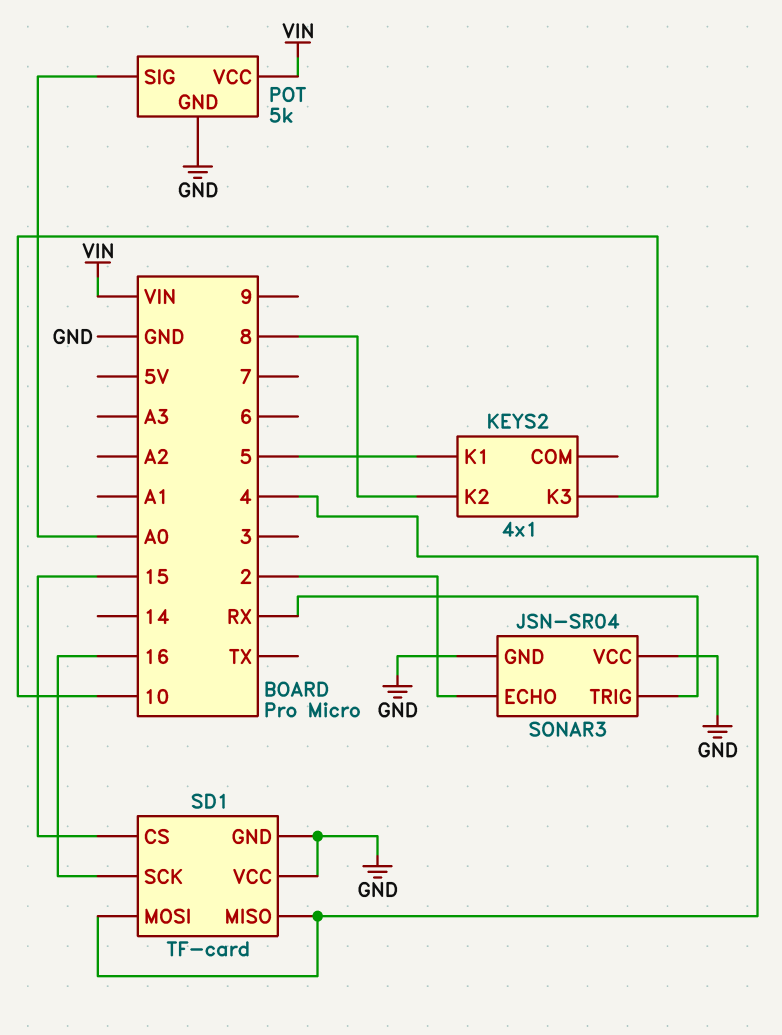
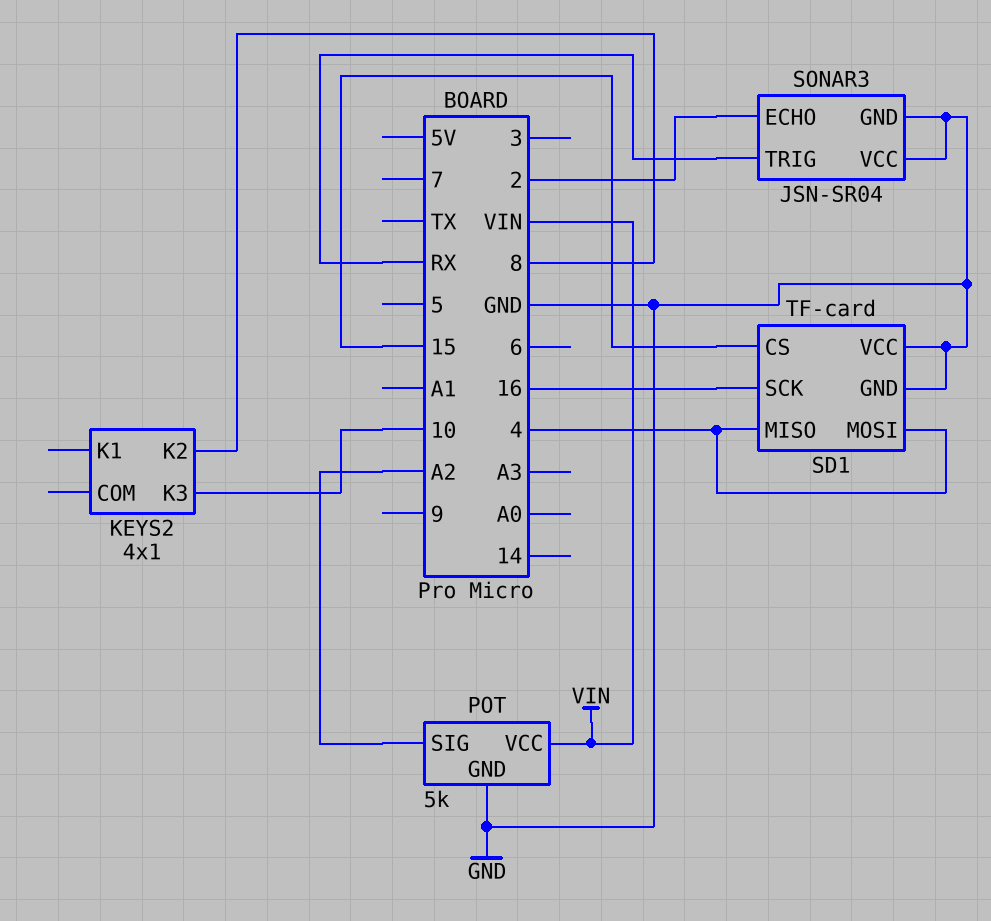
KEYS2 pin K1: 5 -> none
POT pin SIG: A0 -> A2

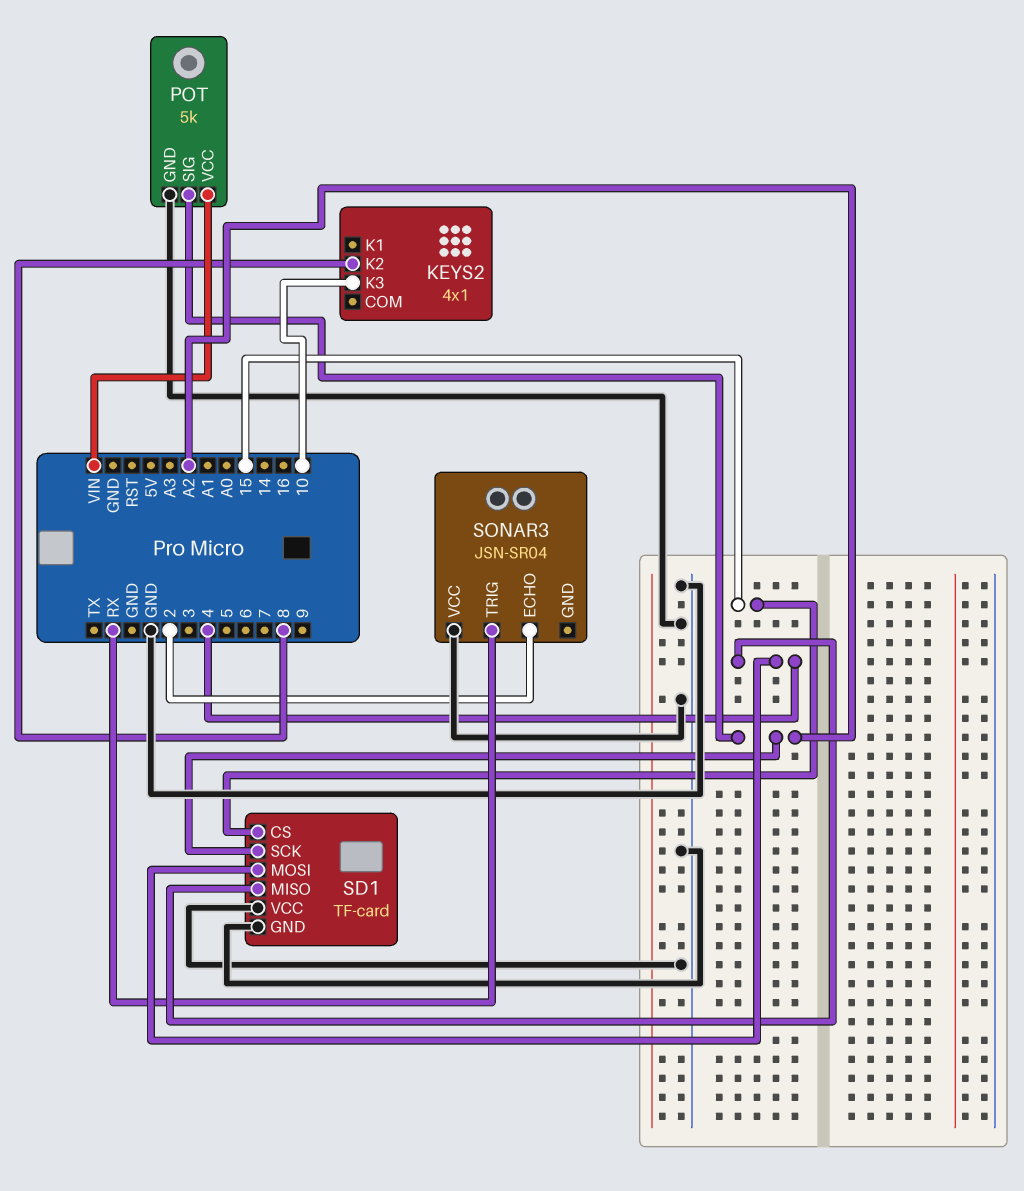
SD1 pin SCK: 16 -> A2
SONAR3 pin GND: GND -> none

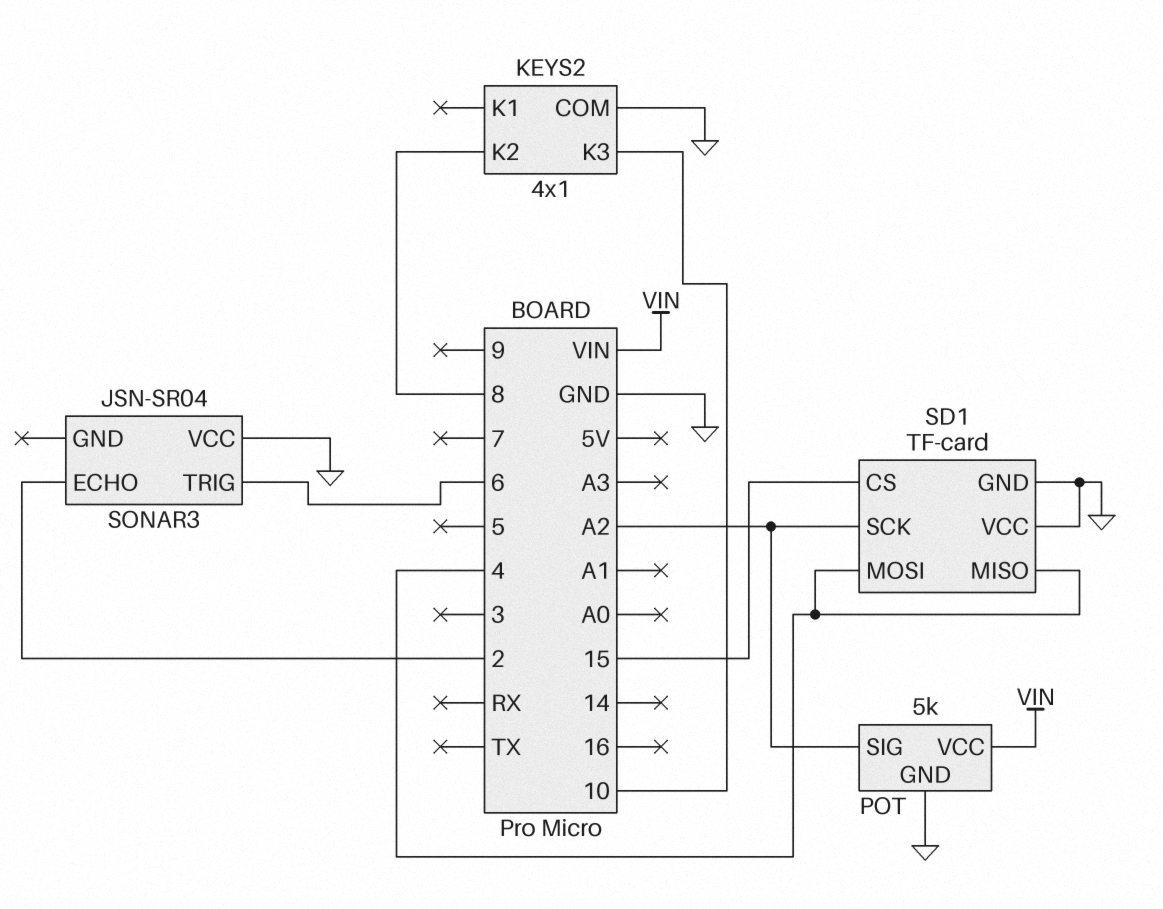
KEYS2 pin COM: none -> GND
SONAR3 pin TRIG: RX -> 6

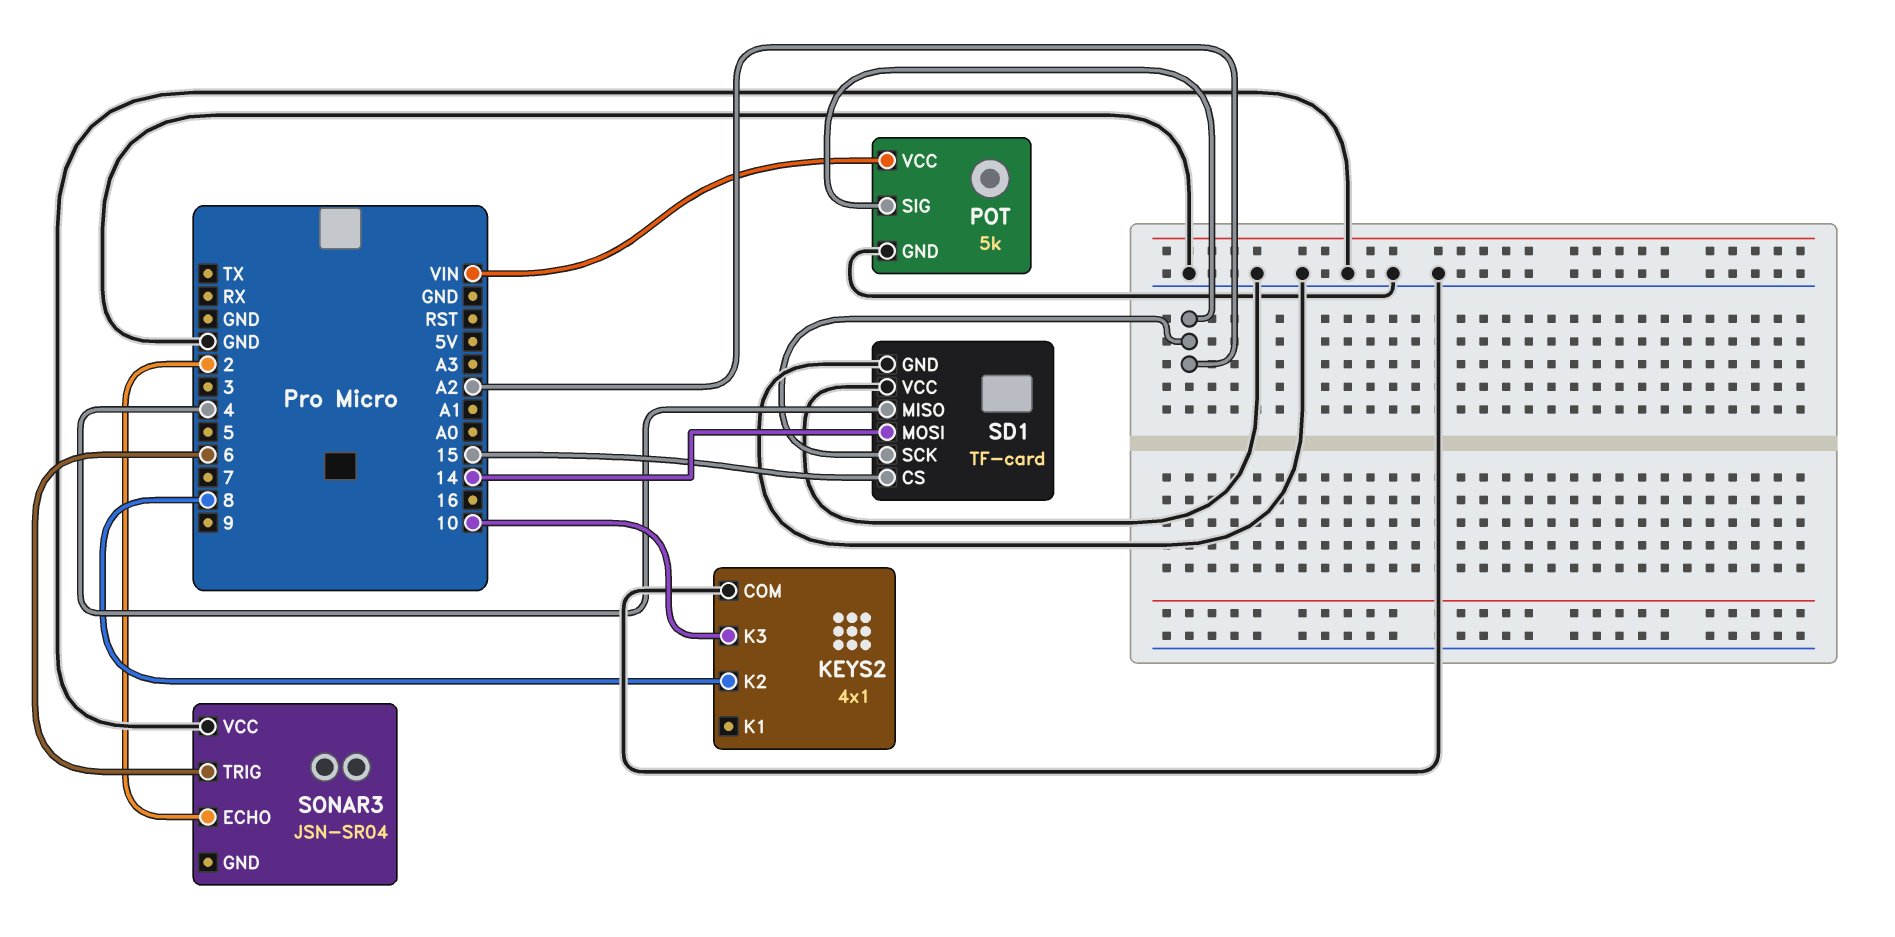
SD1 pin MOSI: 4 -> 14

